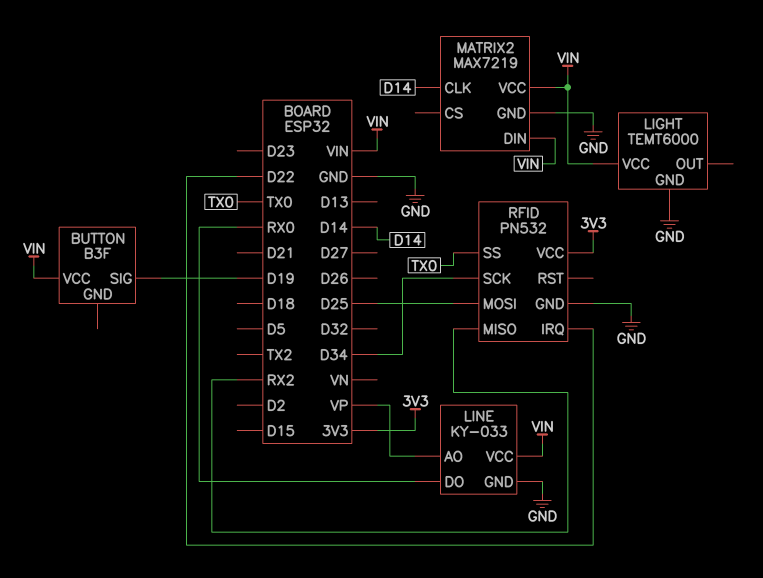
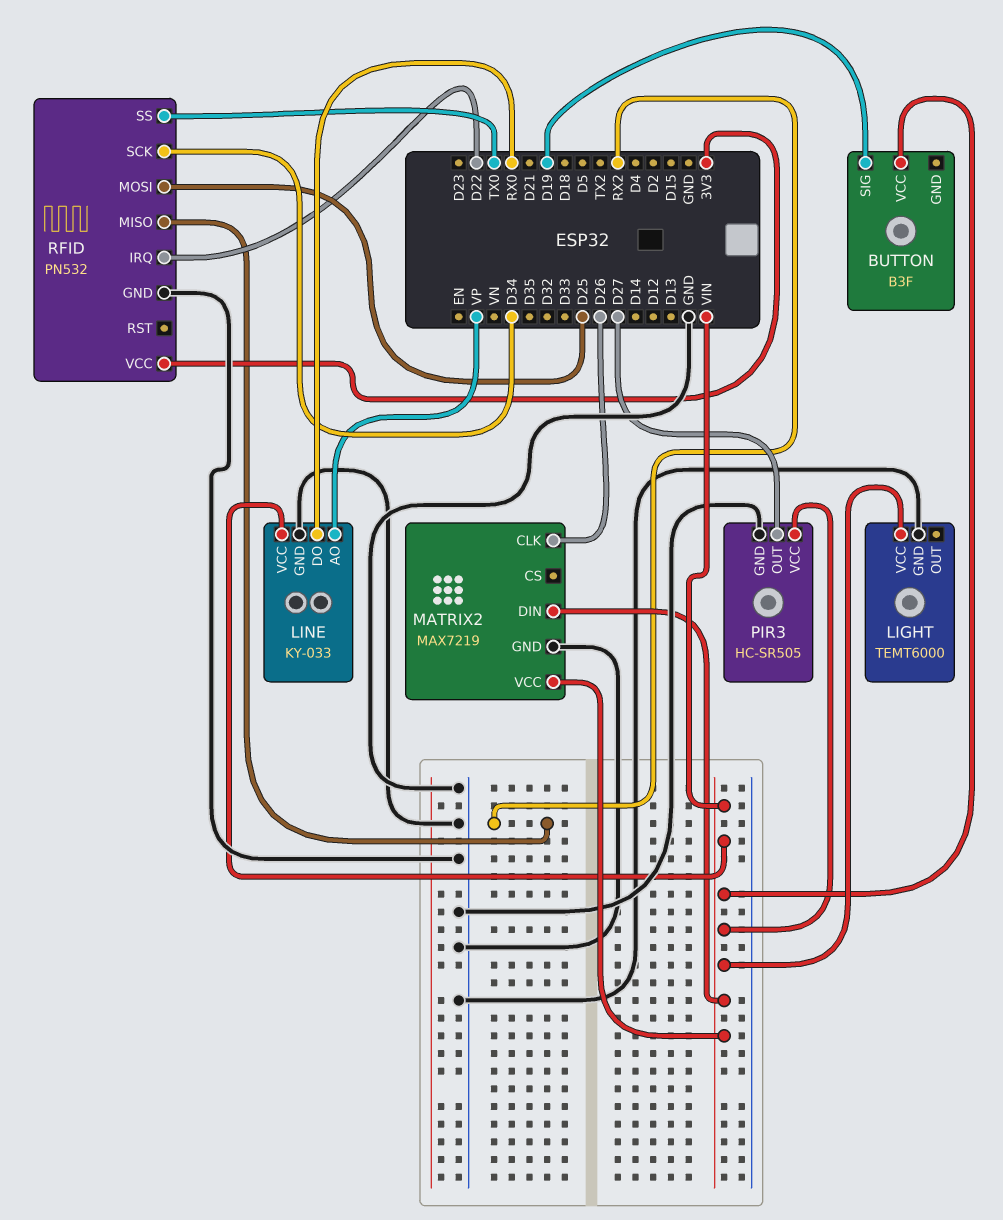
MATRIX2 pin CLK: D14 -> D26
PIR3: none -> HC-SR505
PIR3 pin GND: none -> GND
PIR3 pin OUT: none -> D27
PIR3 pin VCC: none -> VIN

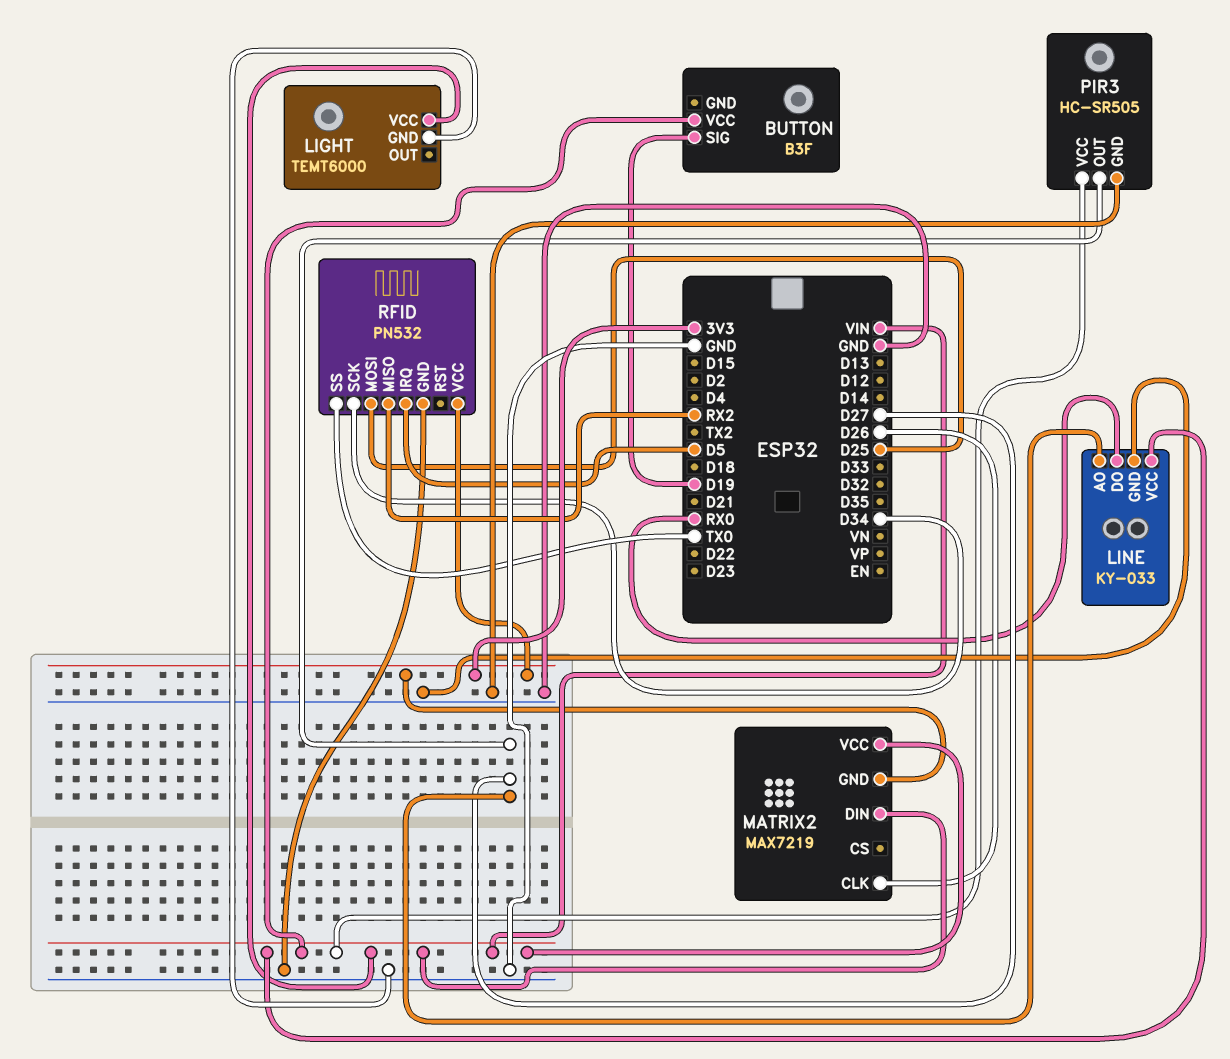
LINE pin AO: VP -> D27
MATRIX2 pin GND: GND -> 3V3
RFID pin IRQ: D22 -> D5

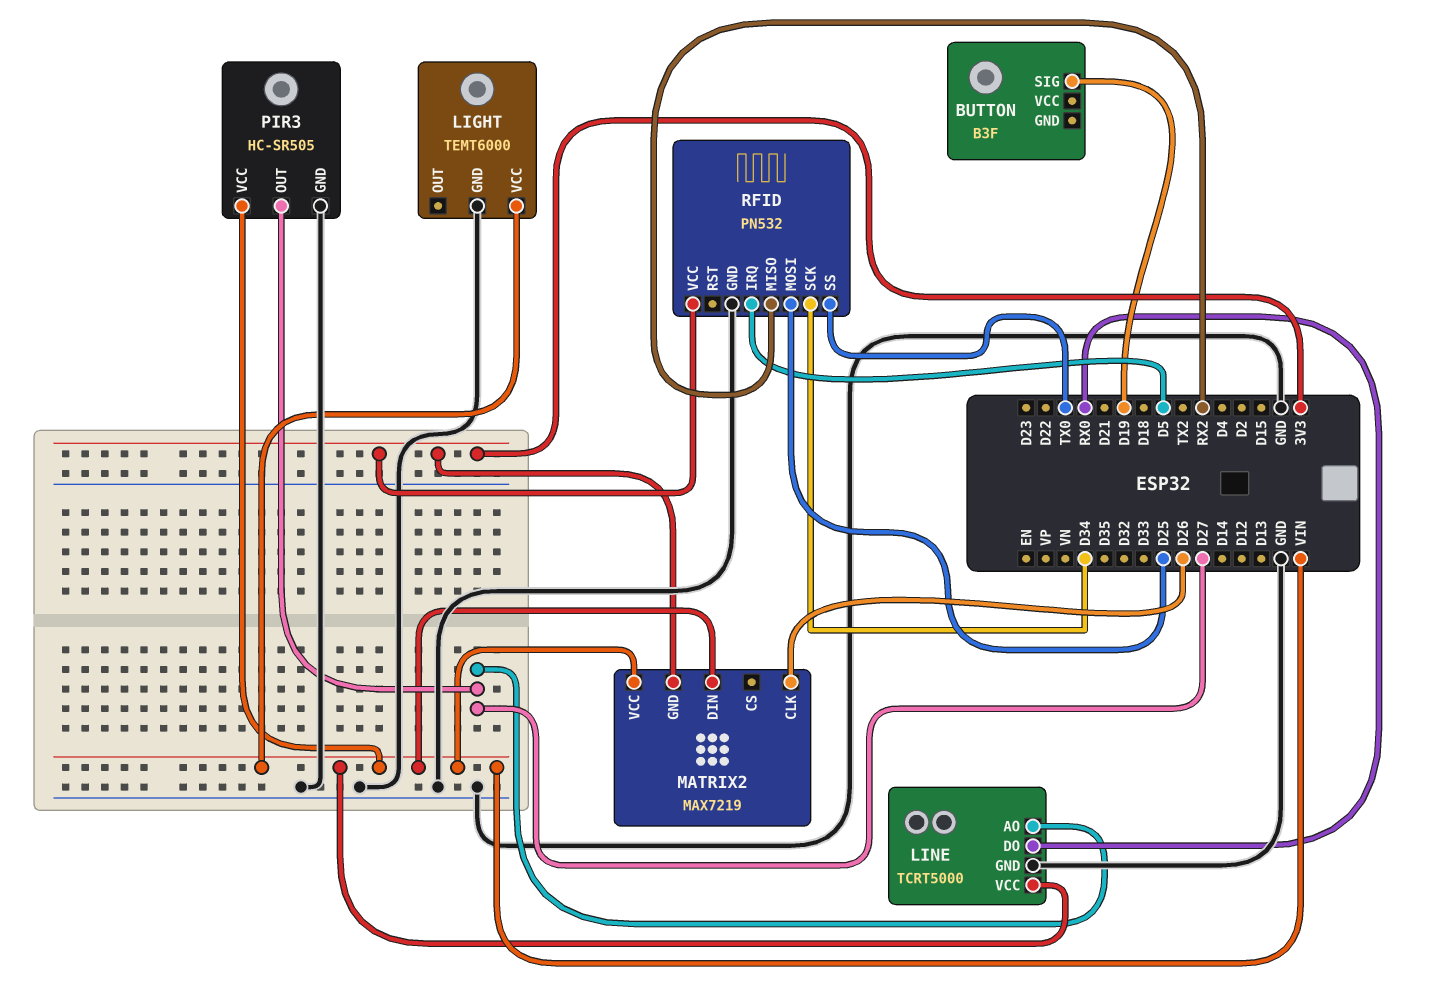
BUTTON pin VCC: VIN -> none
LINE: KY-033 -> TCRT5000

